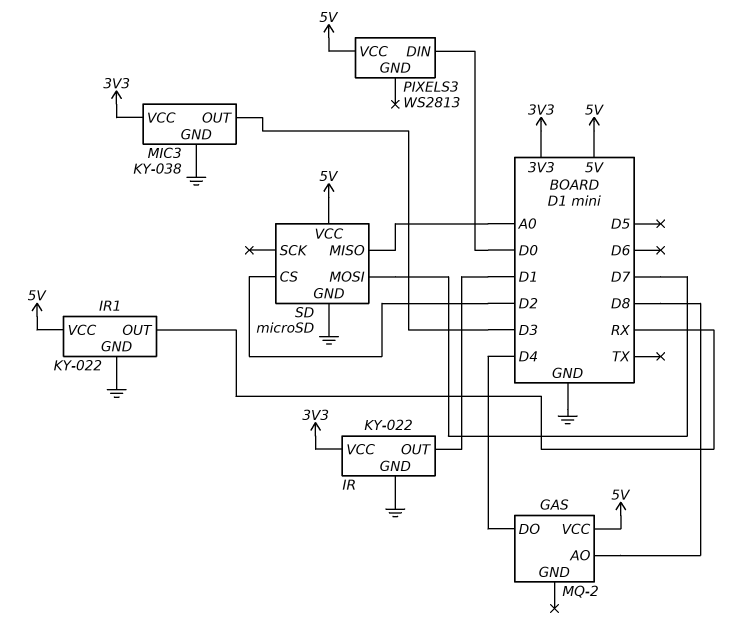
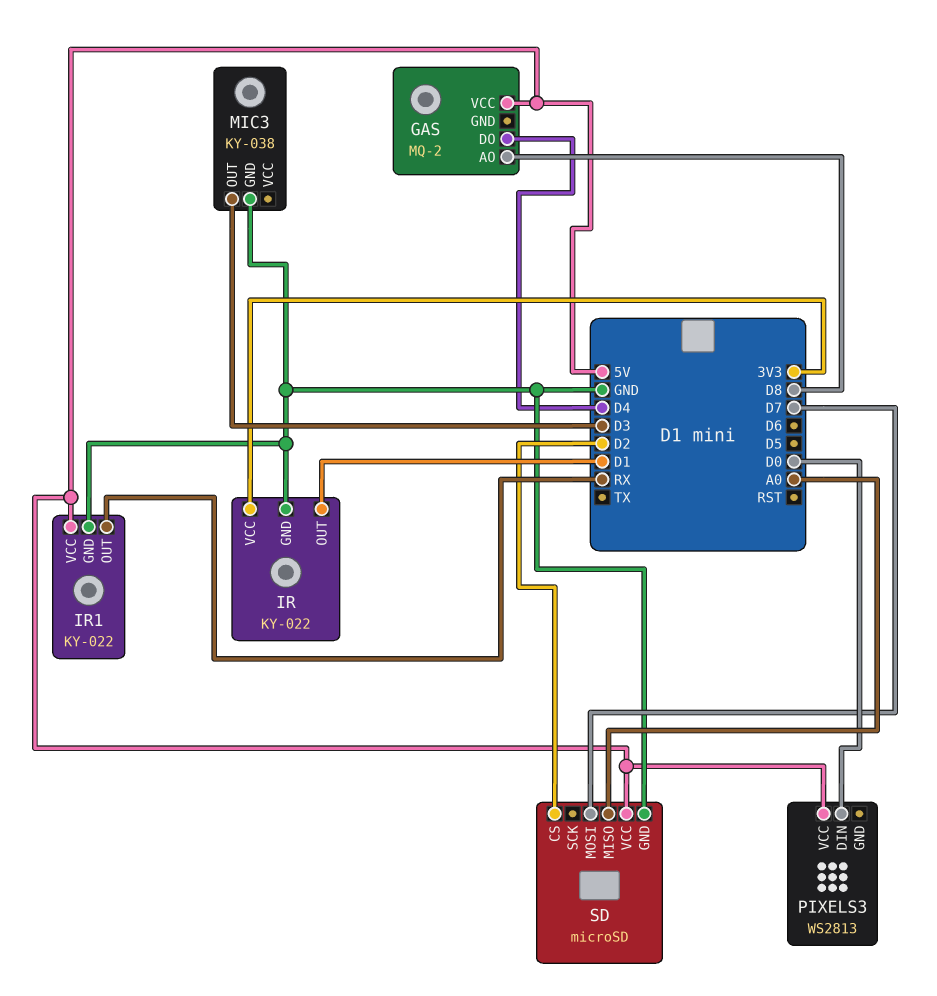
MIC3 pin VCC: 3V3 -> none

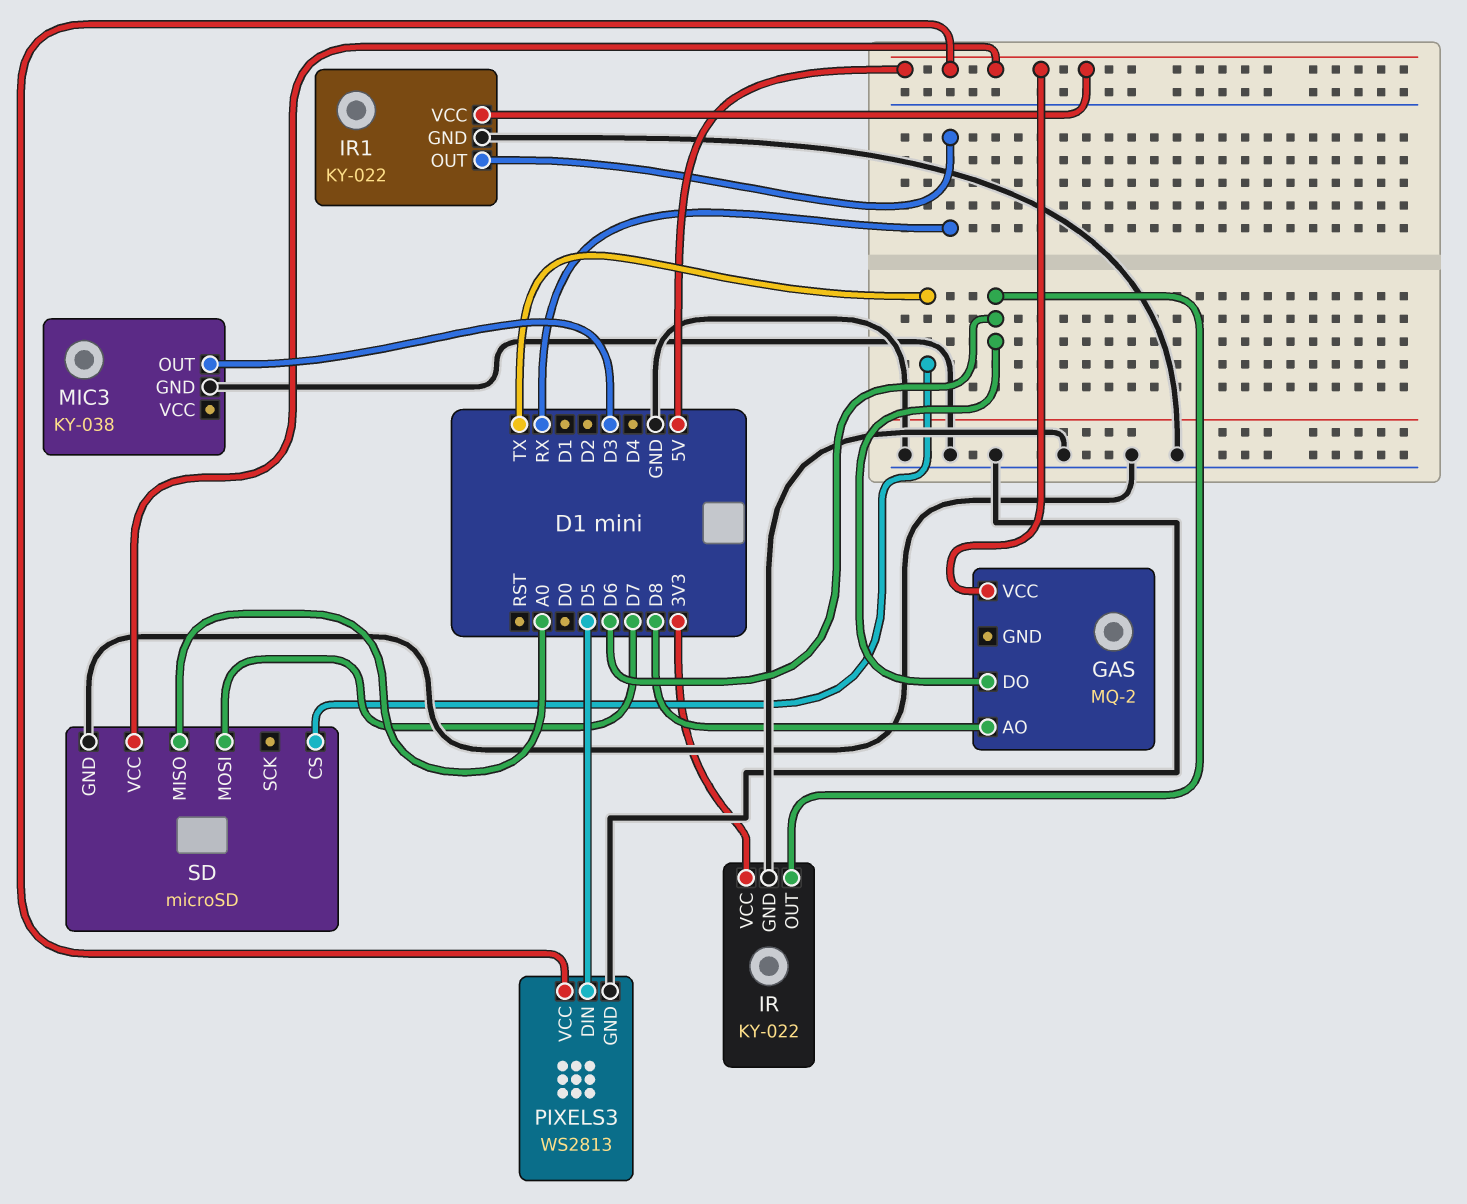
GAS pin DO: D4 -> D6
IR pin OUT: D1 -> D6
PIXELS3 pin DIN: D0 -> D5
PIXELS3 pin GND: none -> GND
SD pin CS: D2 -> TX

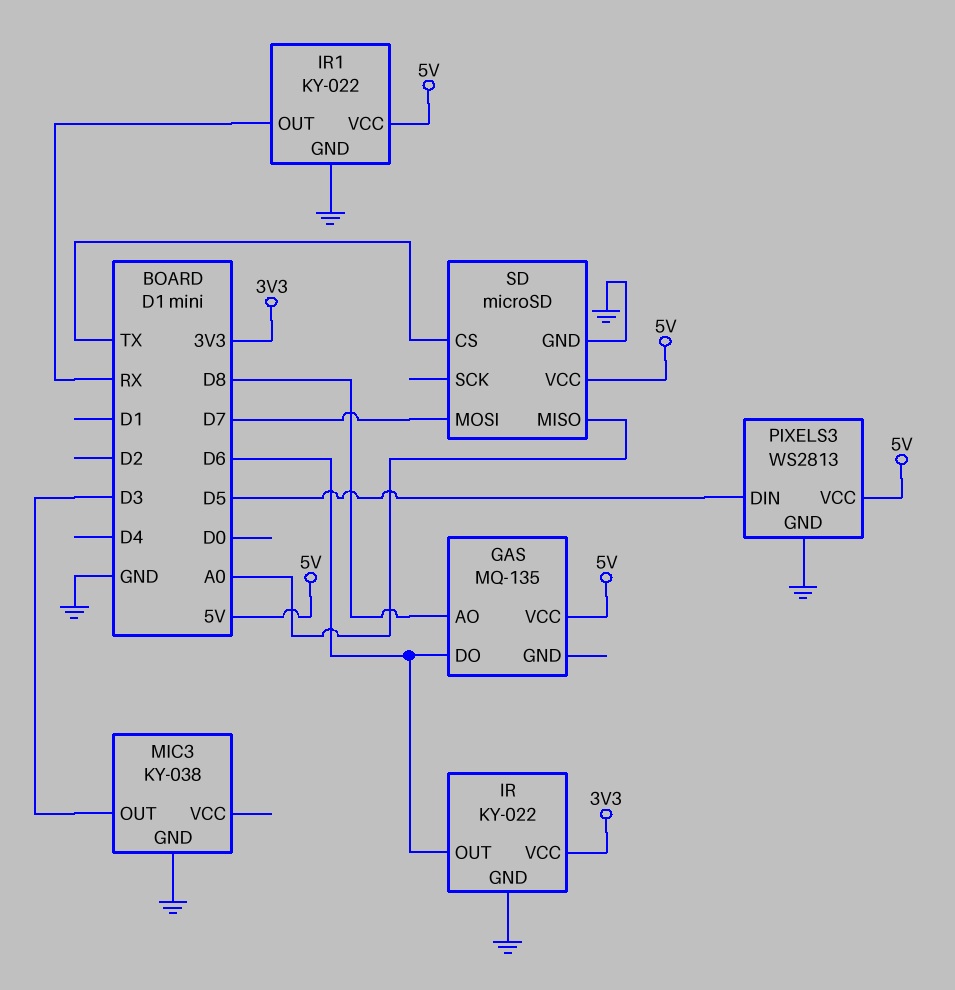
GAS: MQ-2 -> MQ-135

